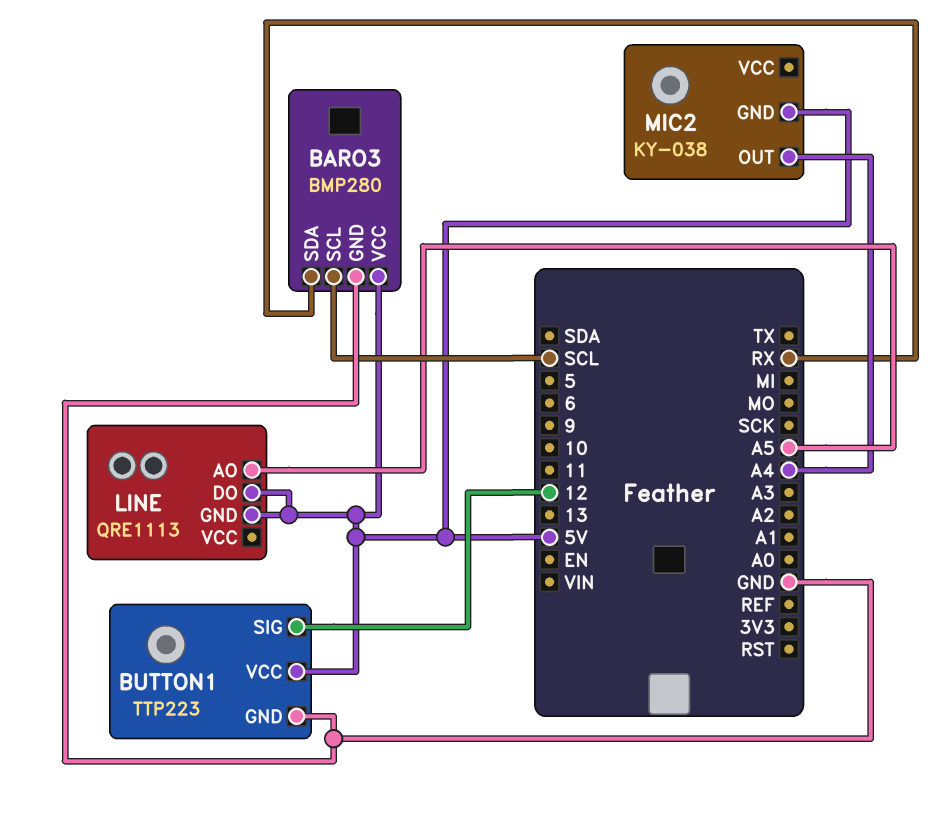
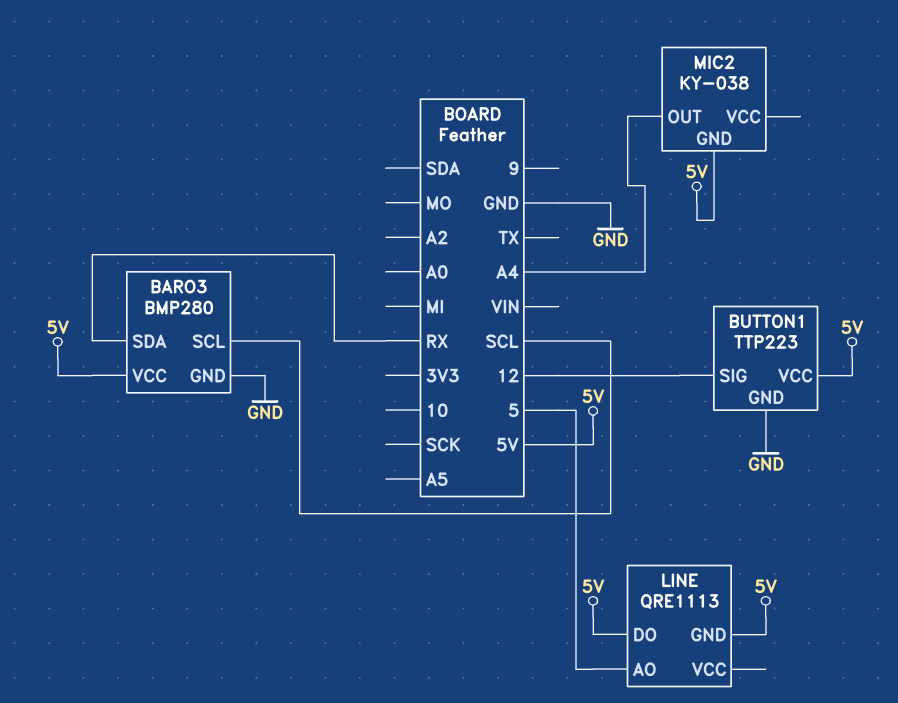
LINE pin AO: A5 -> 5

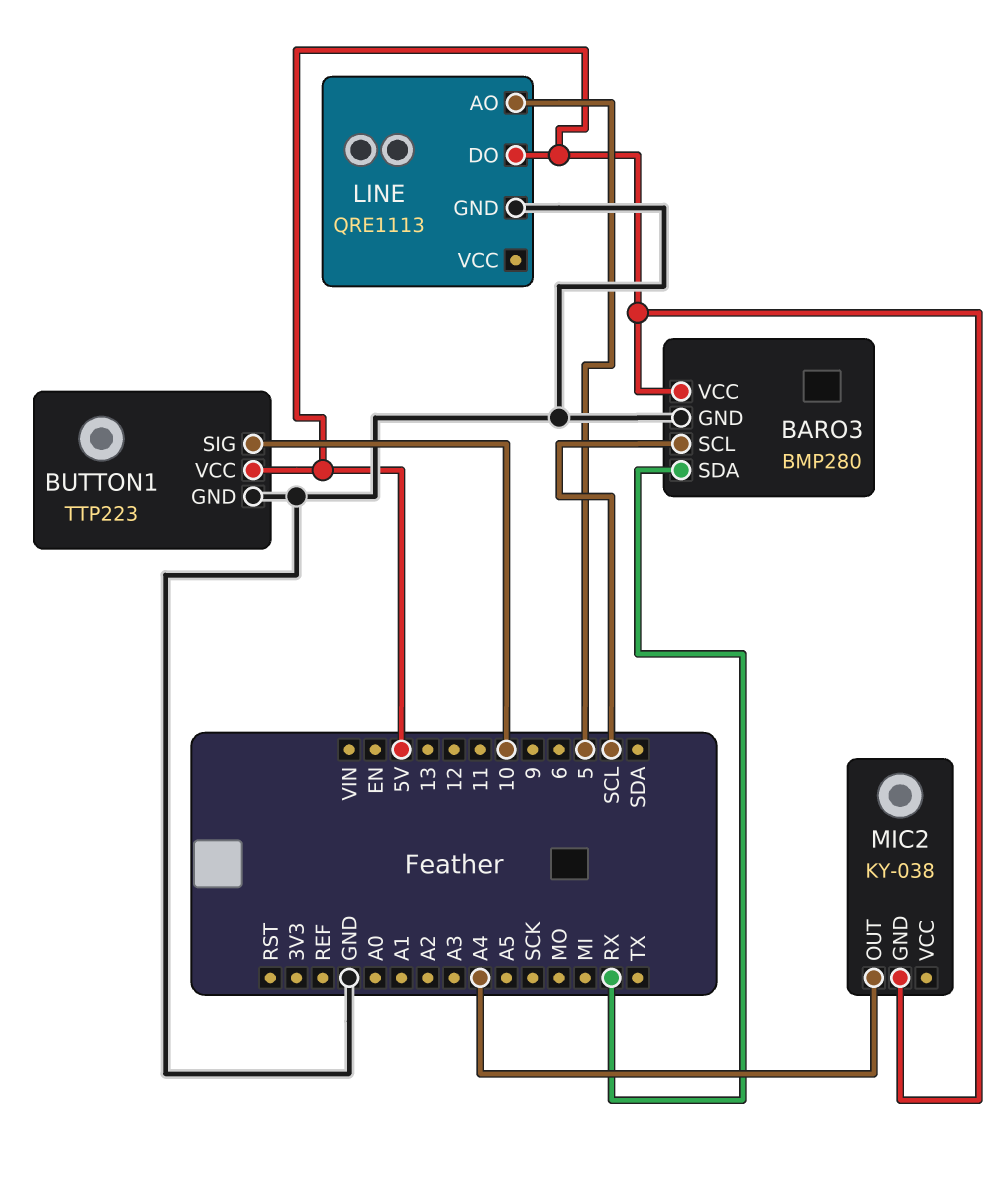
BUTTON1 pin SIG: 12 -> 10
LINE pin GND: 5V -> GND

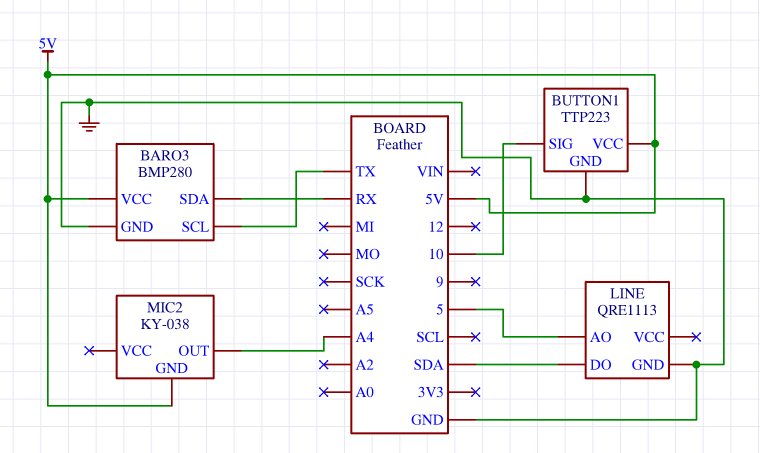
BARO3 pin SCL: SCL -> TX
LINE pin DO: 5V -> SDA

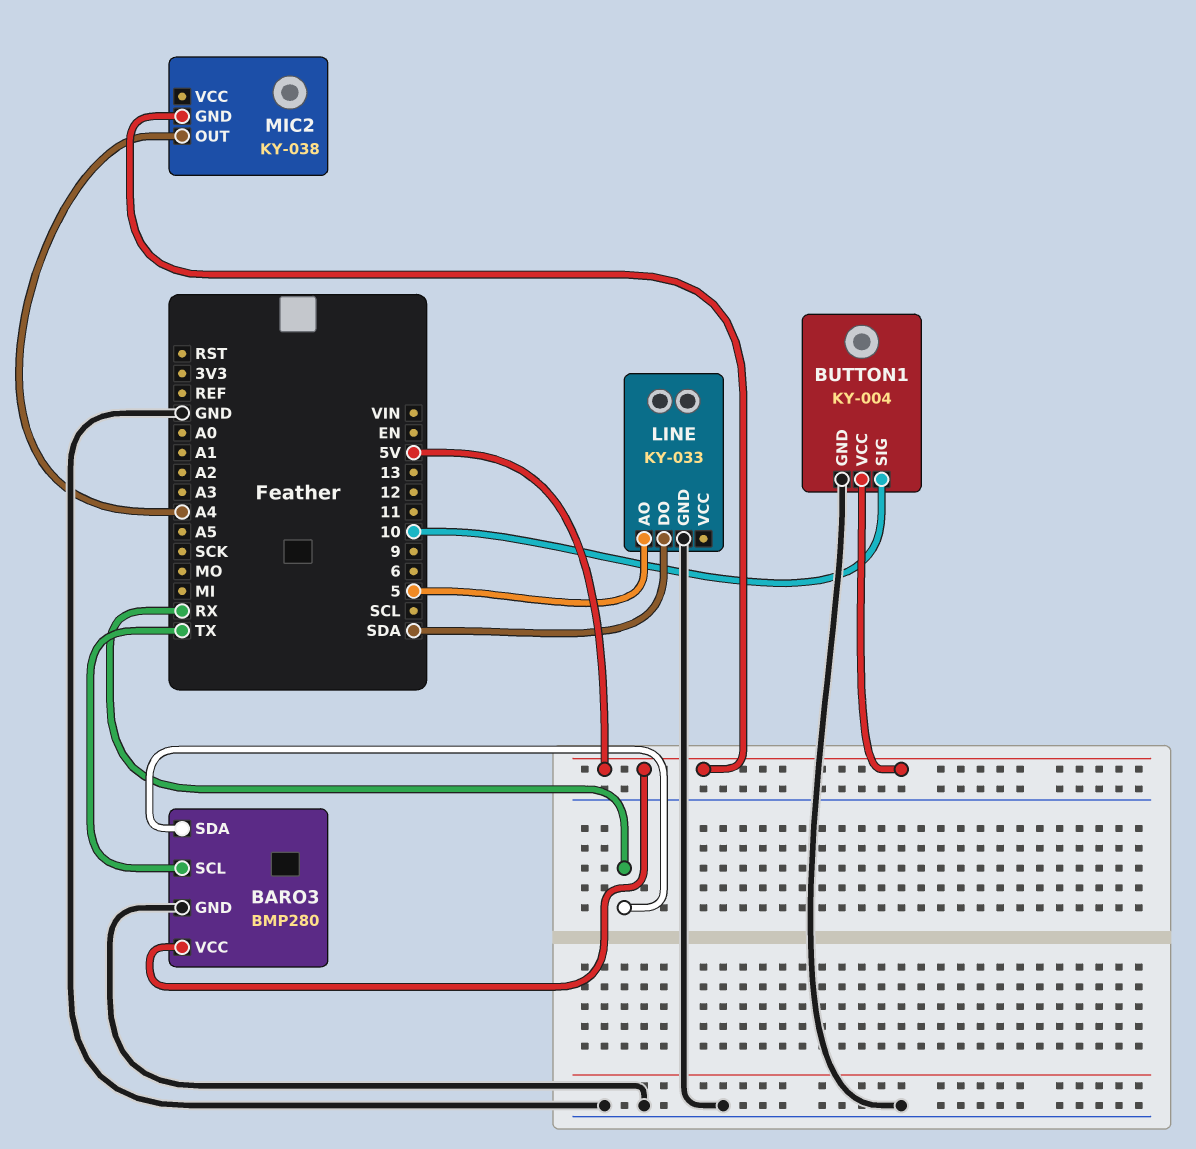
BUTTON1: TTP223 -> KY-004
LINE: QRE1113 -> KY-033

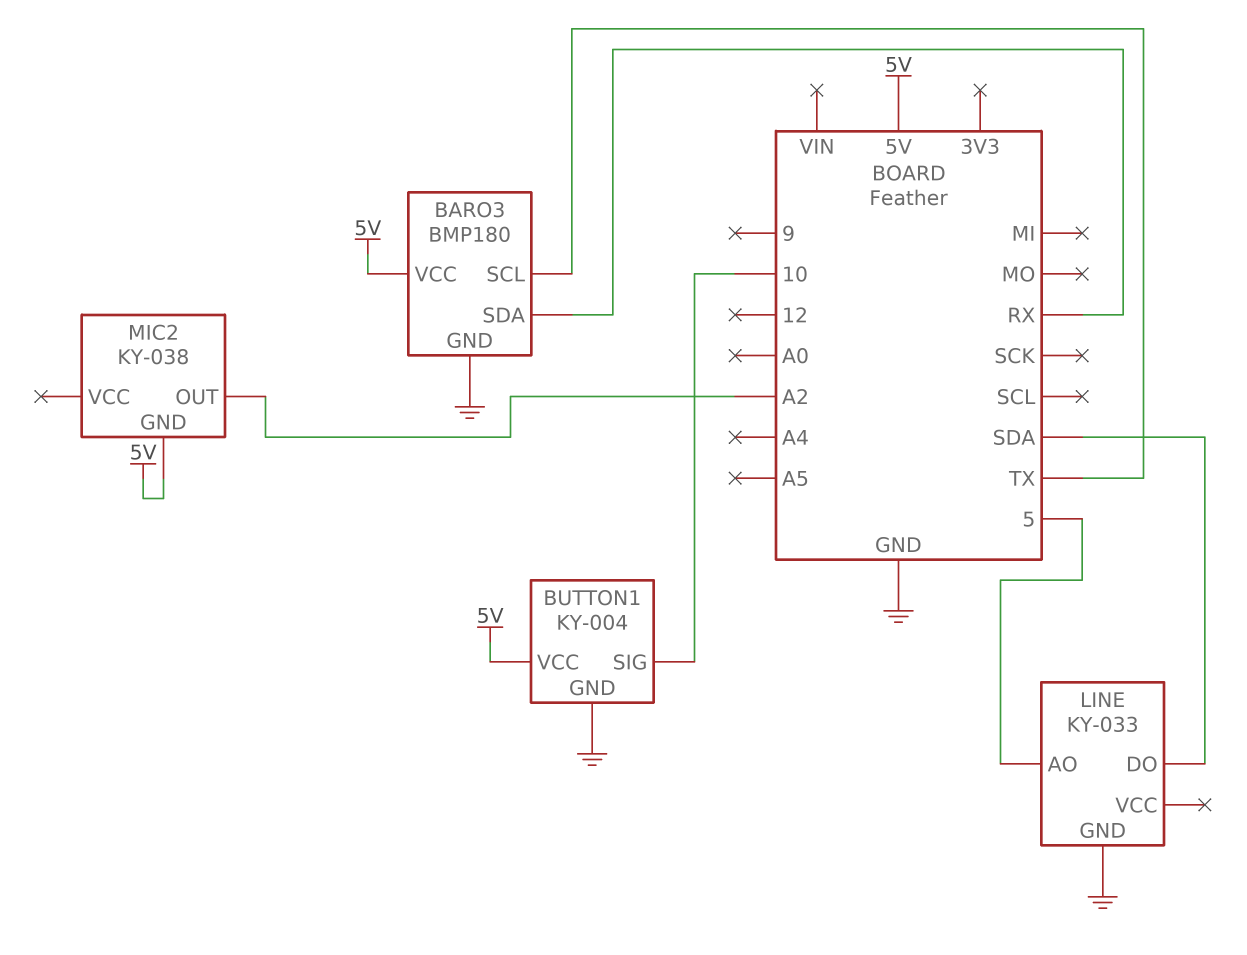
BARO3: BMP280 -> BMP180
MIC2 pin OUT: A4 -> A2

